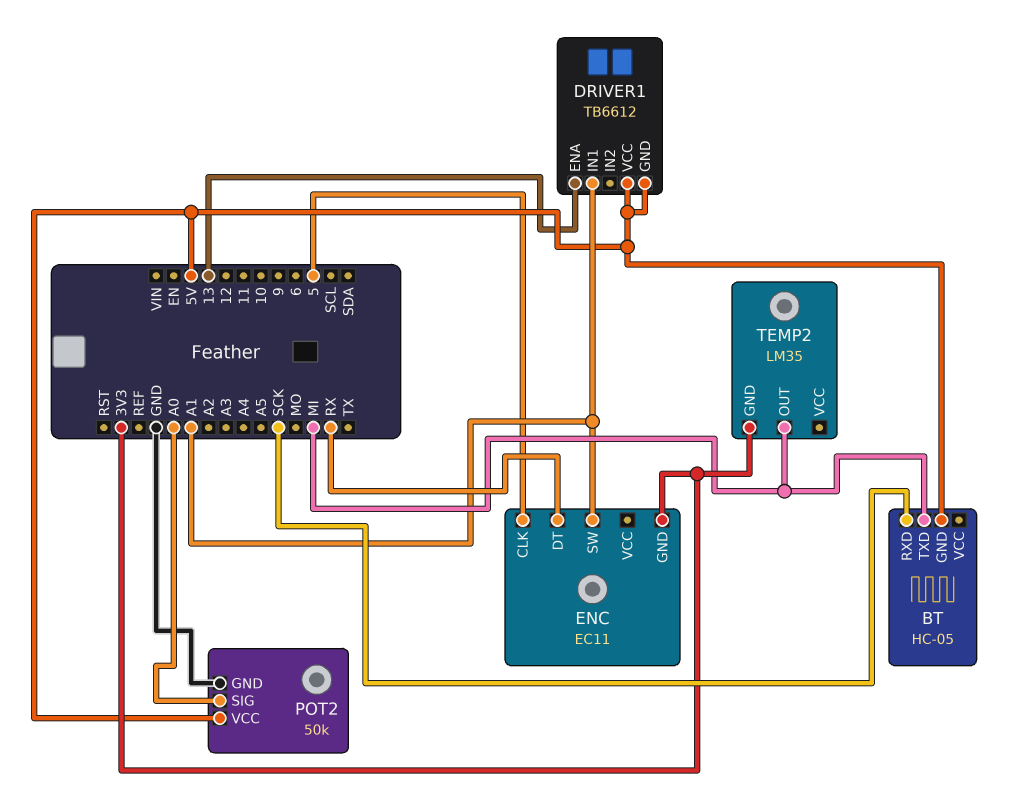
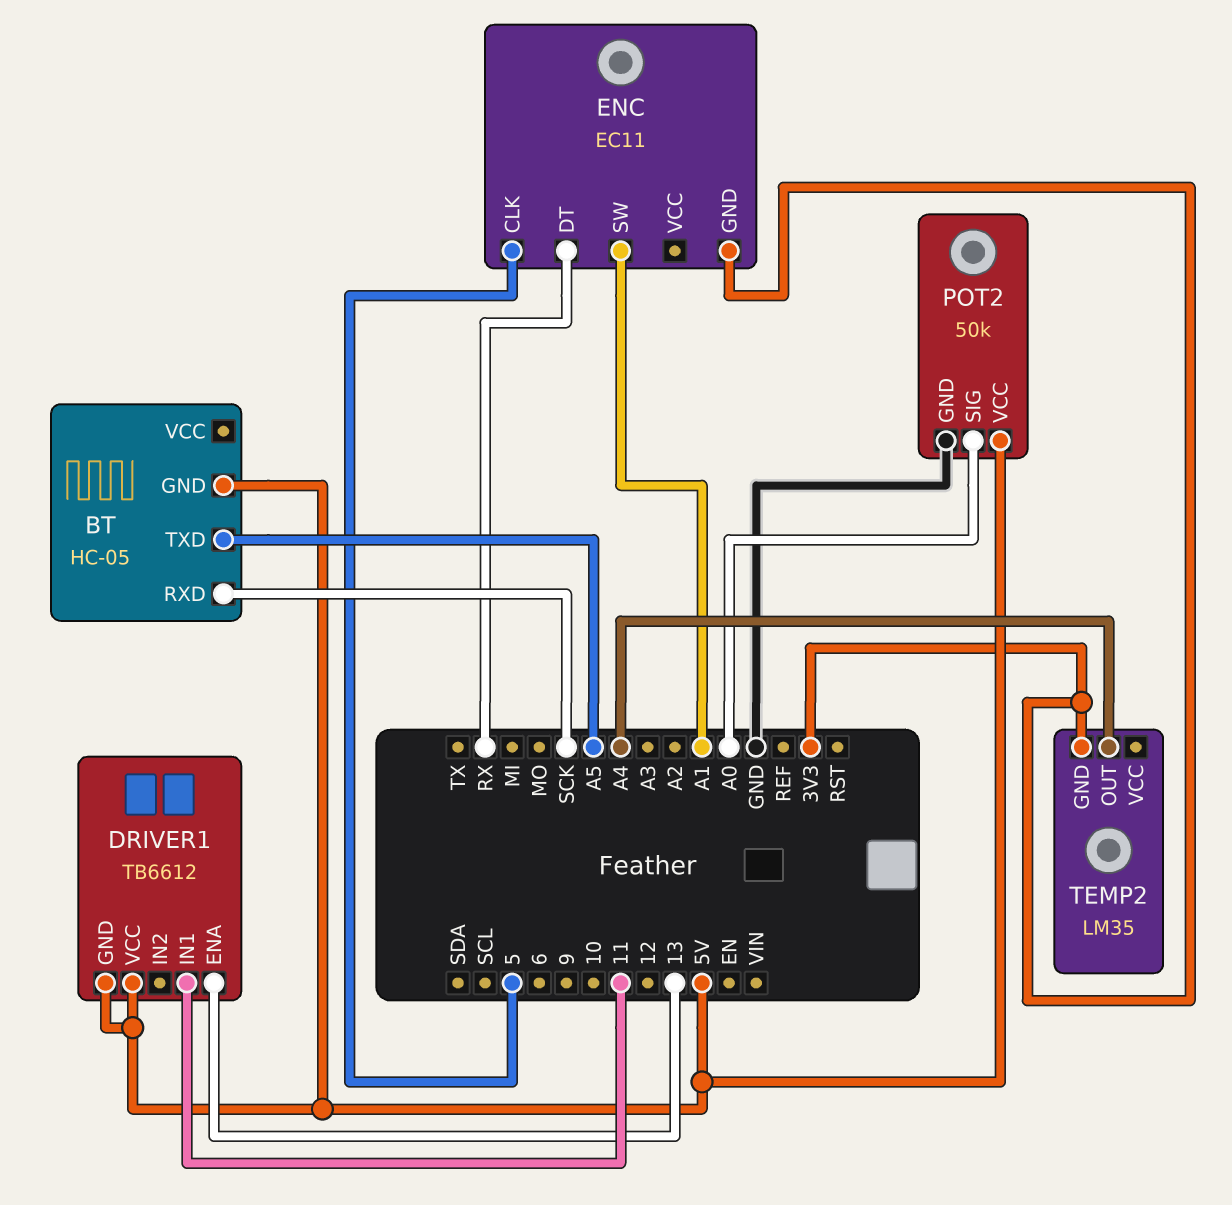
BT pin TXD: MI -> A5
DRIVER1 pin IN1: A1 -> 11
TEMP2 pin OUT: MI -> A4

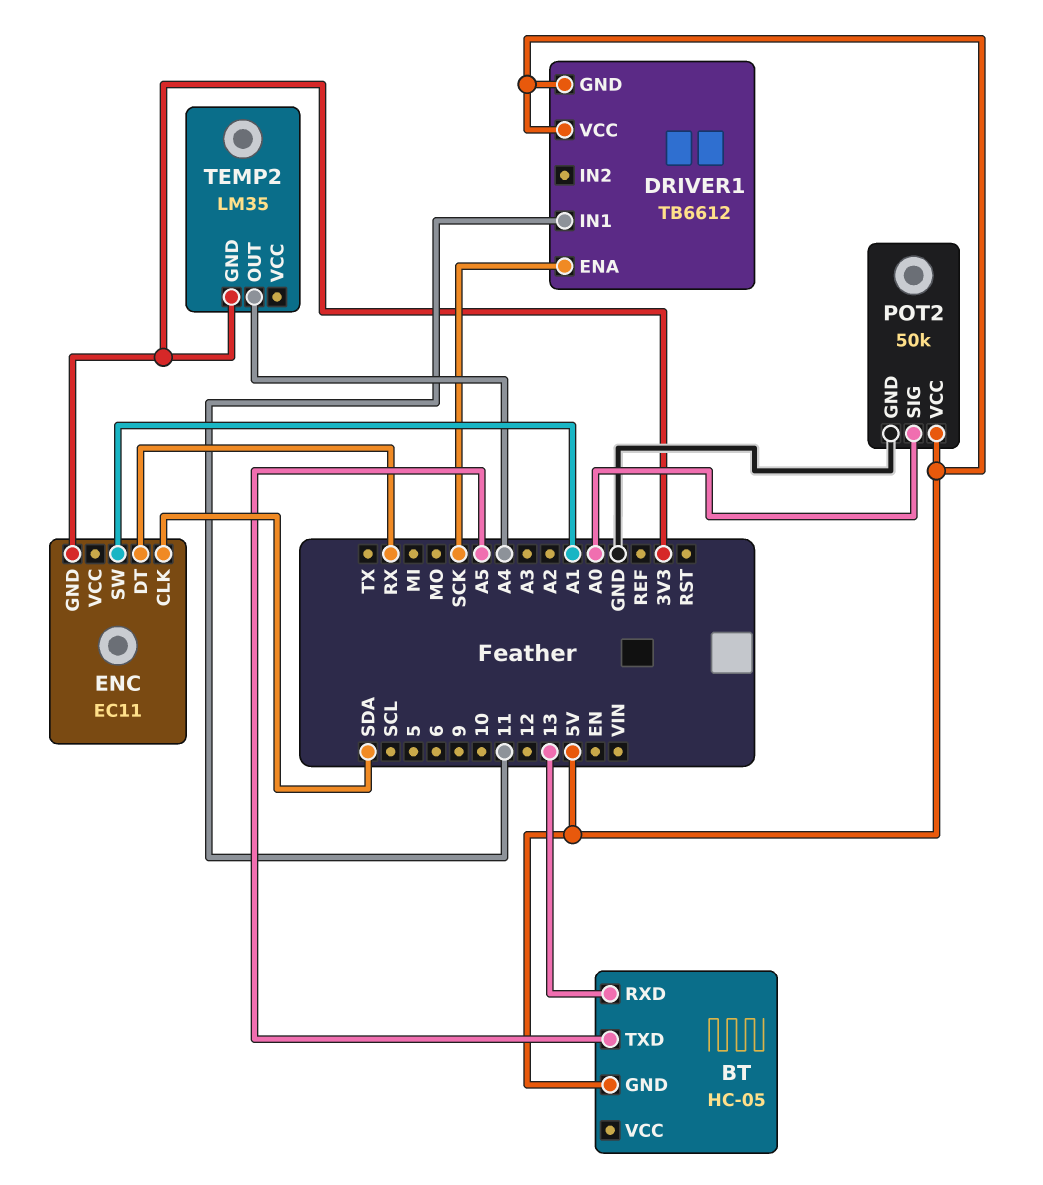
BT pin RXD: SCK -> 13
DRIVER1 pin ENA: 13 -> SCK
ENC pin CLK: 5 -> SDA

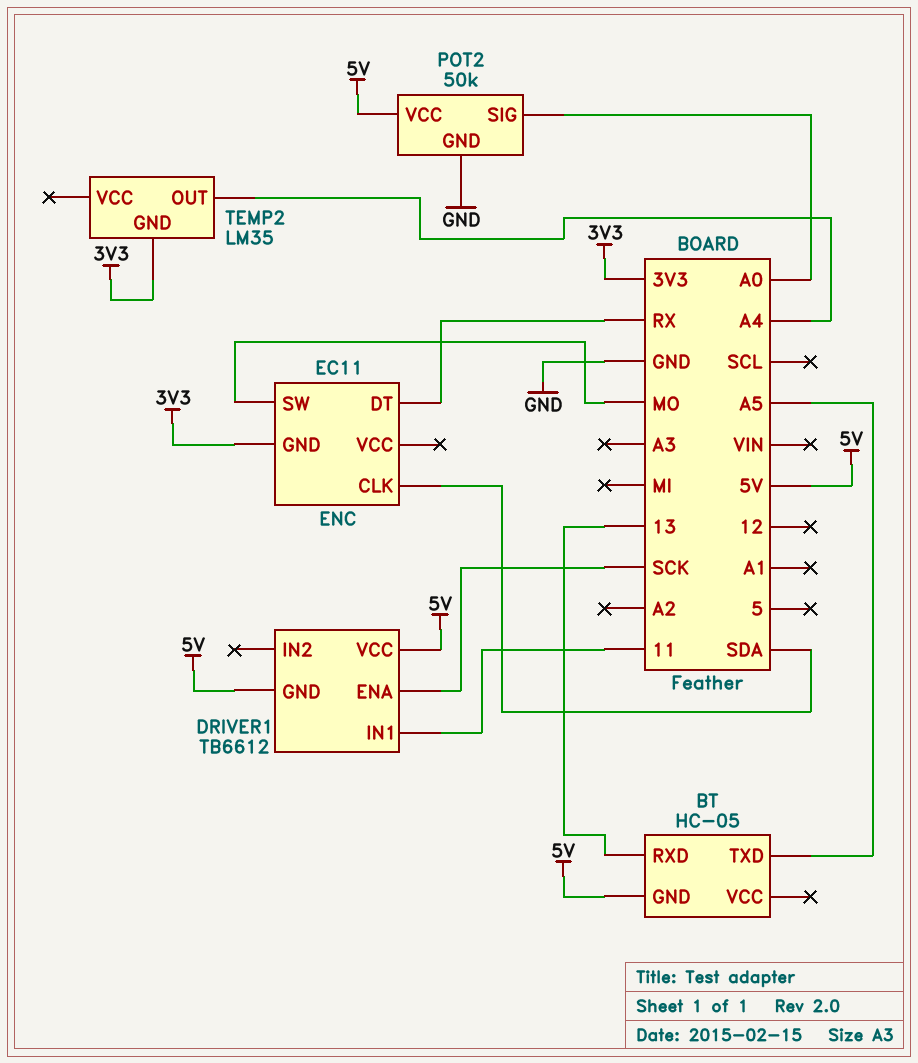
ENC pin SW: A1 -> MO

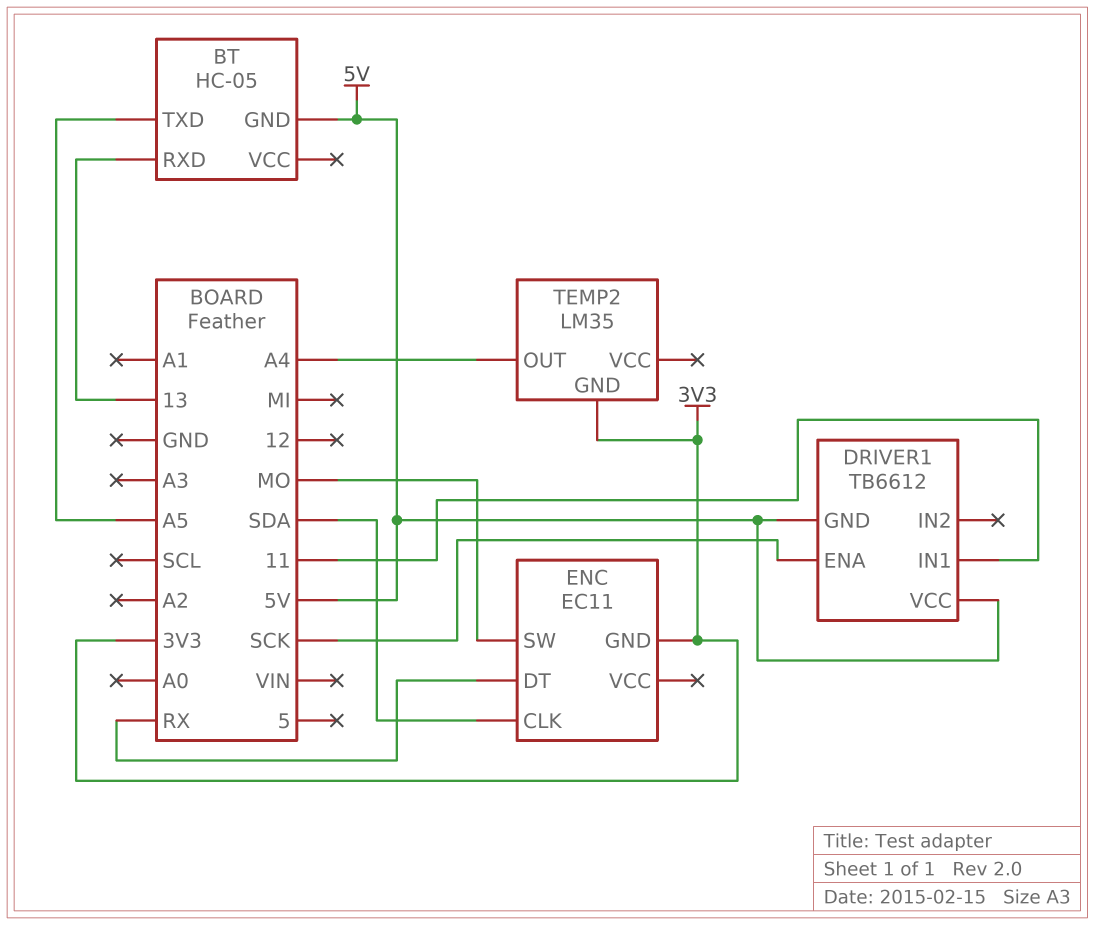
POT2: 50k -> none
POT2 pin GND: GND -> none
POT2 pin SIG: A0 -> none
POT2 pin VCC: 5V -> none

